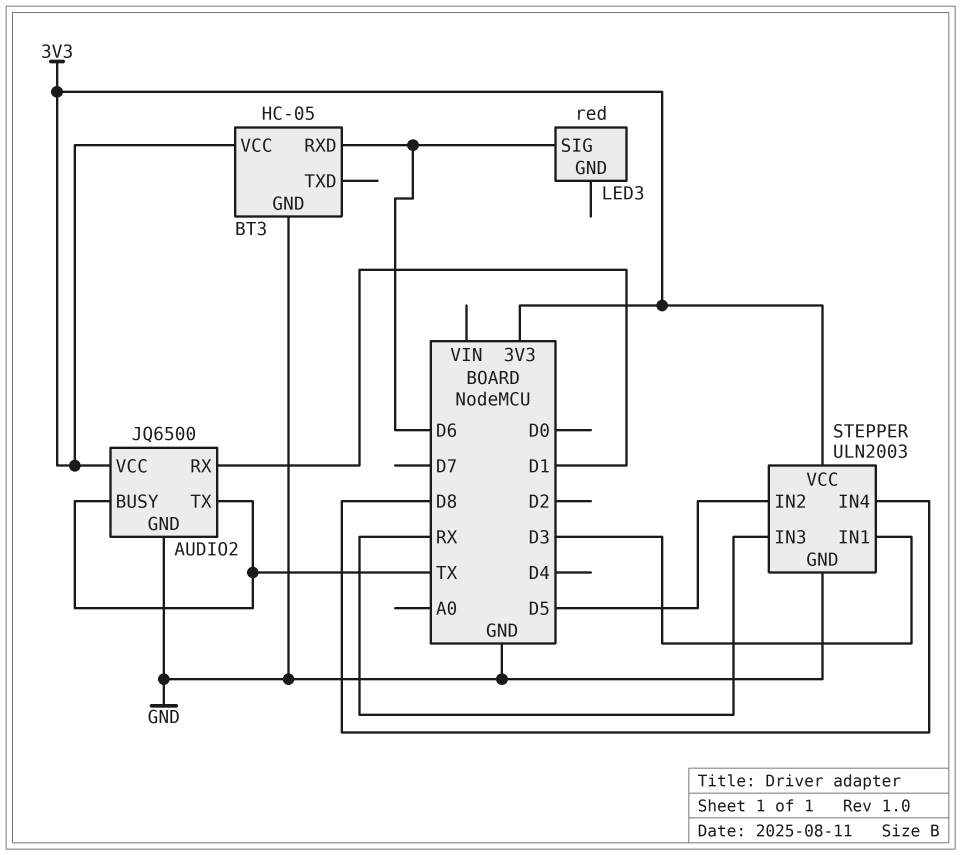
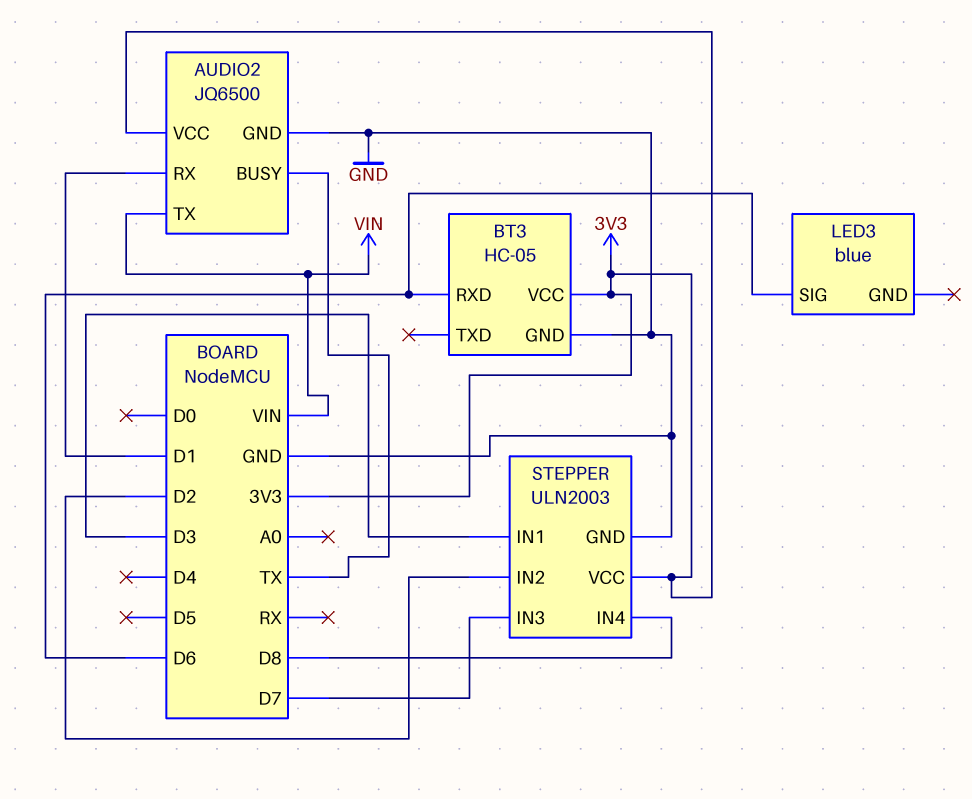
AUDIO2 pin TX: TX -> VIN
LED3: red -> blue
STEPPER pin IN2: D5 -> D2
STEPPER pin IN3: RX -> D7

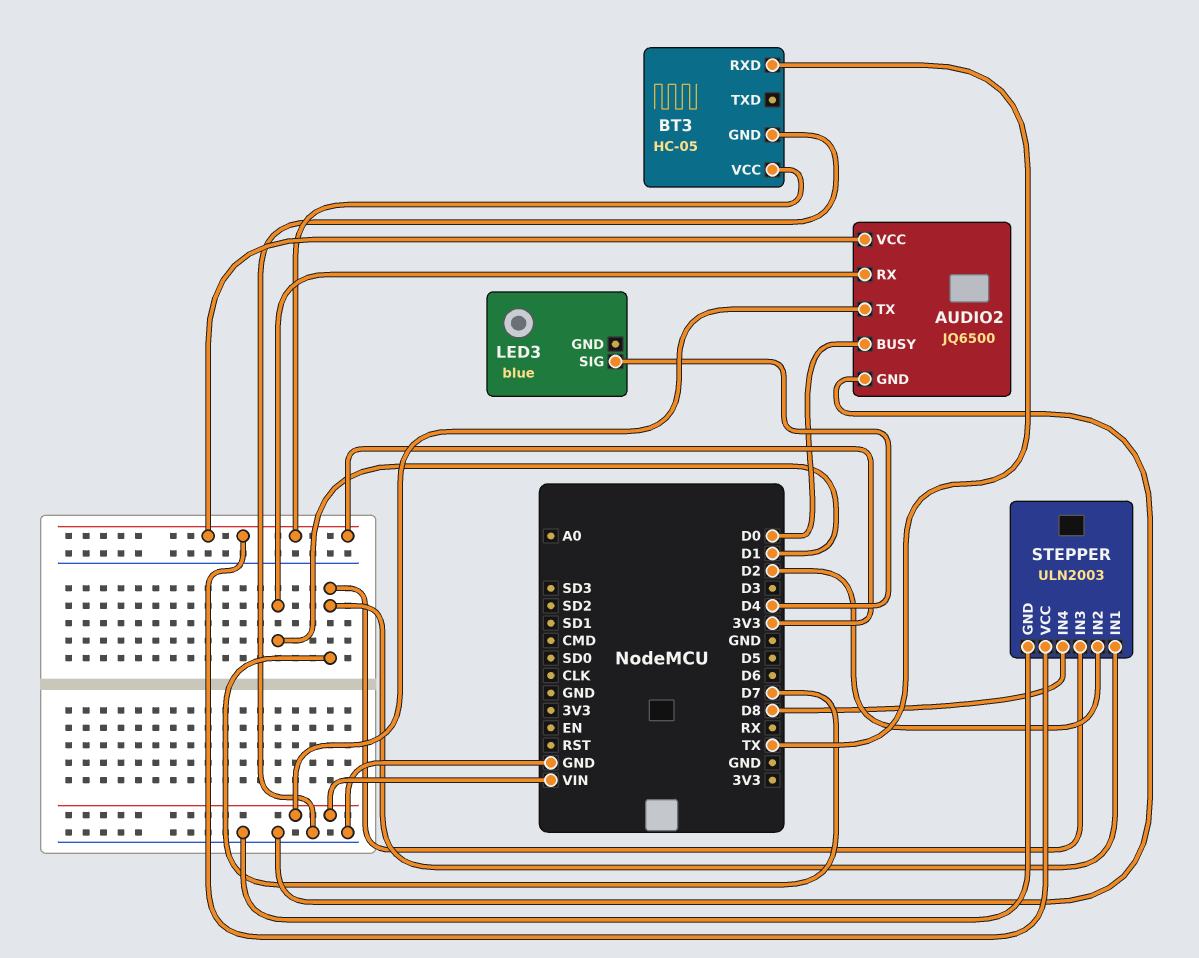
AUDIO2 pin BUSY: TX -> D0
BT3 pin RXD: D6 -> TX
LED3 pin SIG: D6 -> D4
STEPPER pin IN1: D3 -> D7

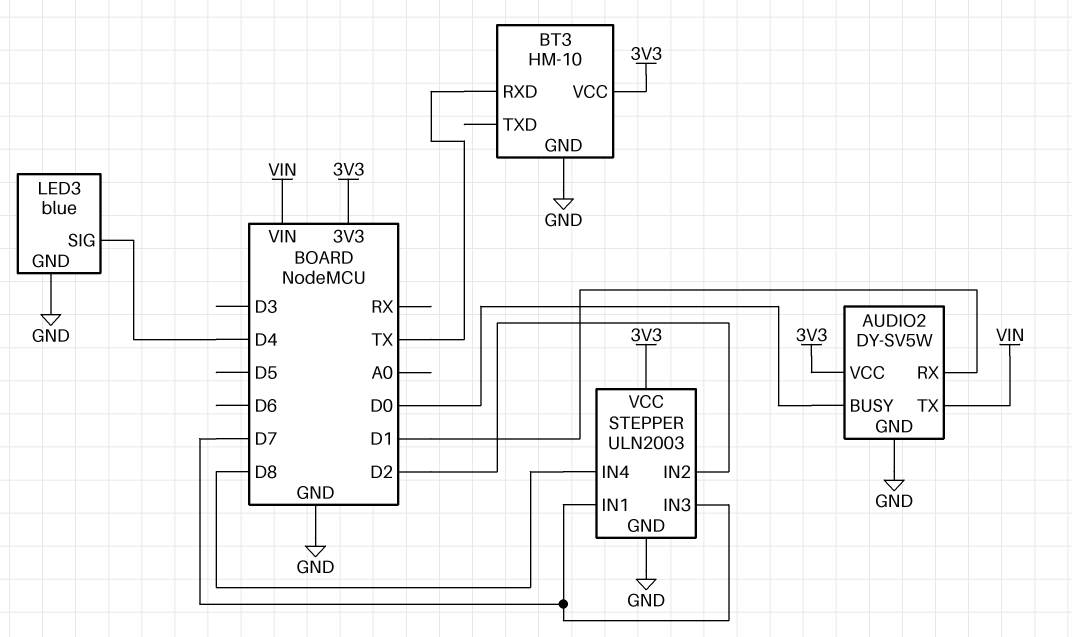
AUDIO2: JQ6500 -> DY-SV5W
BT3: HC-05 -> HM-10
LED3 pin GND: none -> GND

